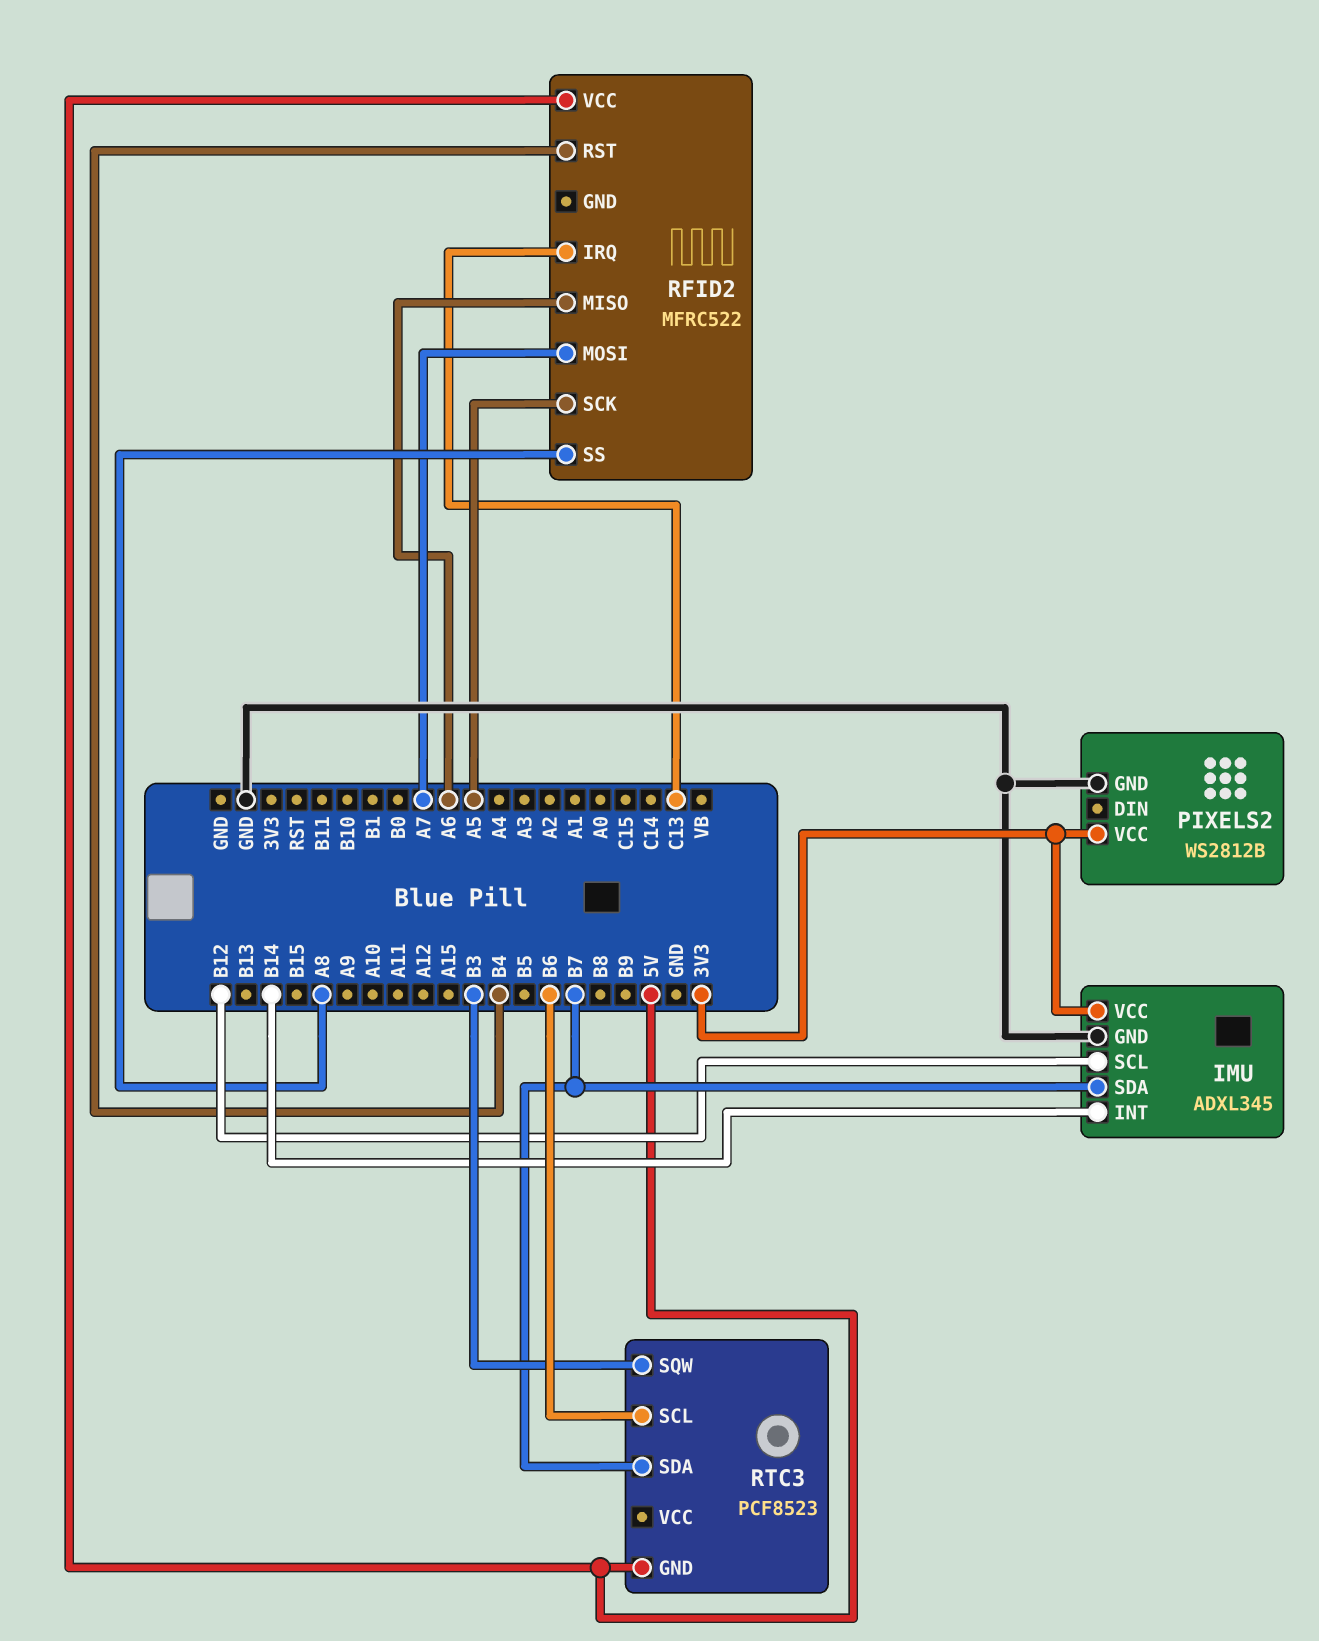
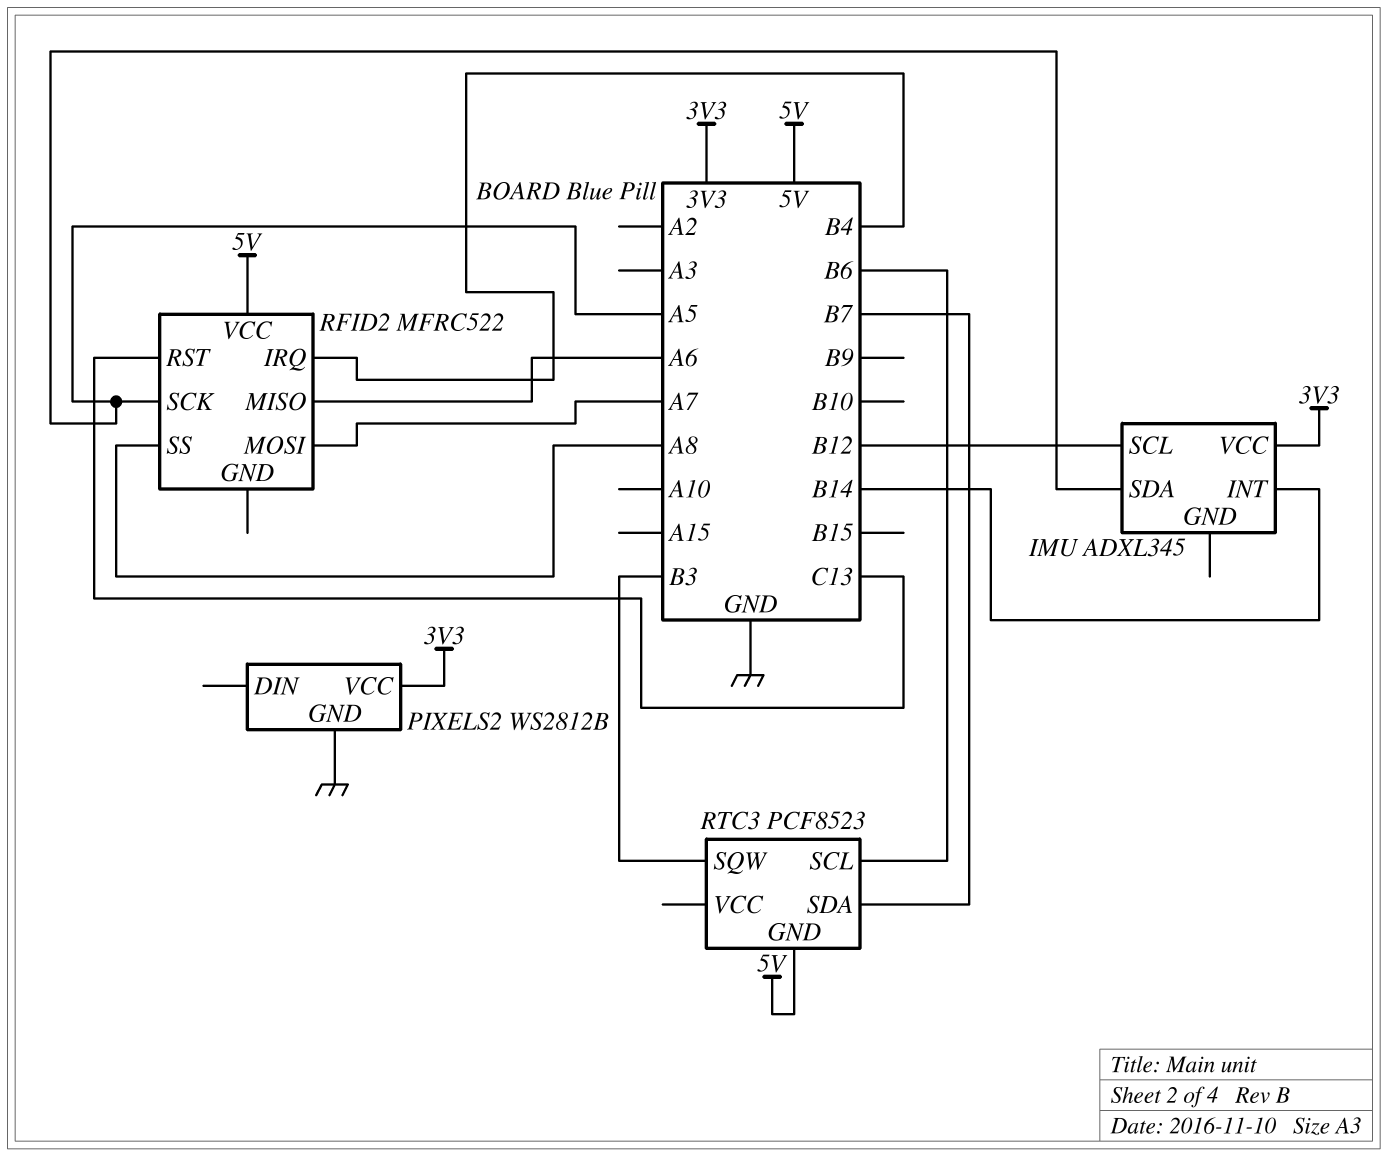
IMU pin GND: GND -> none
IMU pin SDA: B7 -> A5
RFID2 pin IRQ: C13 -> B4
RFID2 pin RST: B4 -> C13

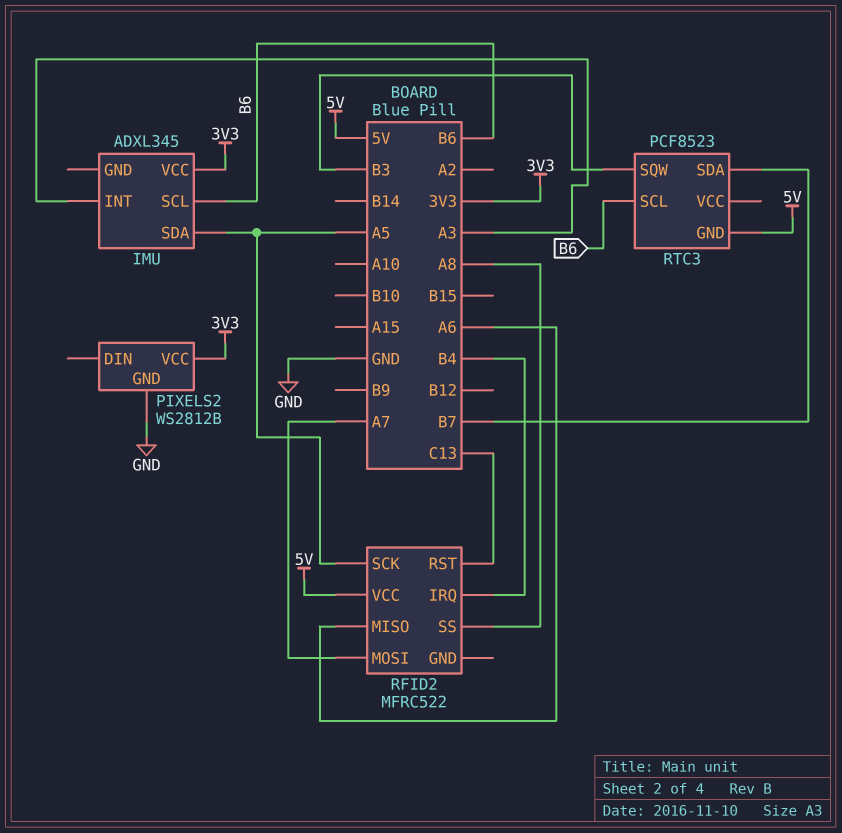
IMU pin INT: B14 -> A3
IMU pin SCL: B12 -> B6

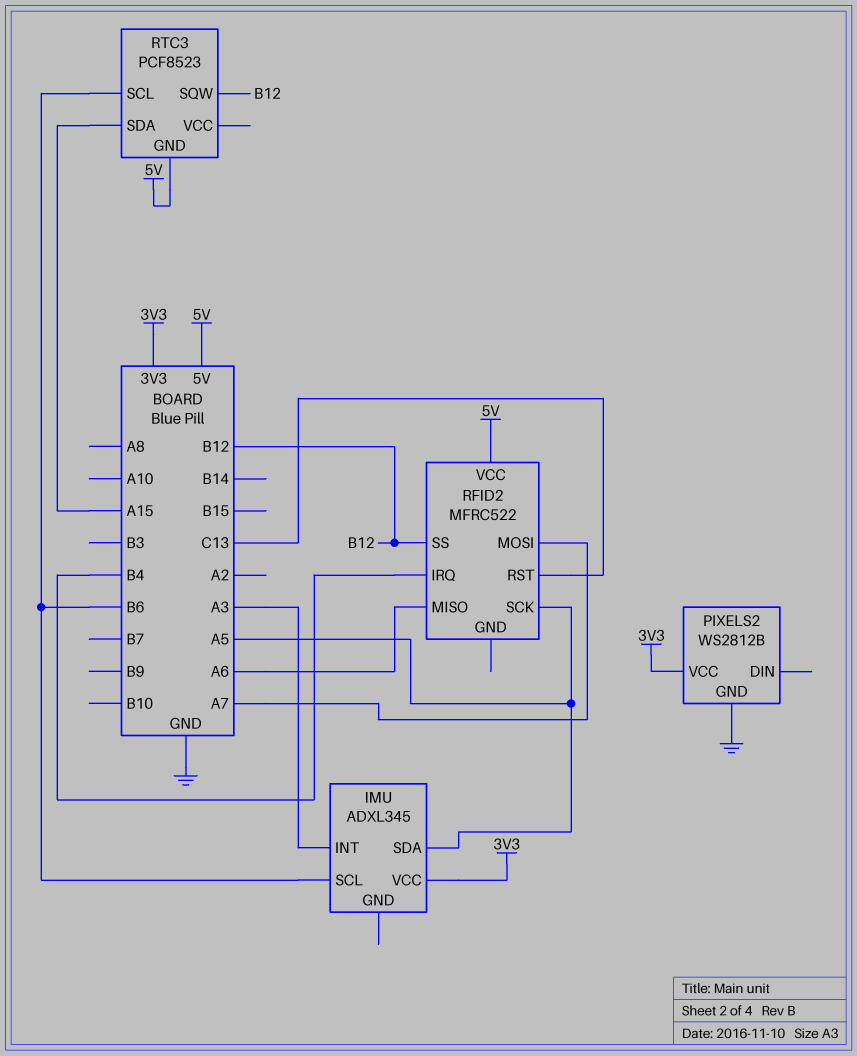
RFID2 pin SS: A8 -> B12
RTC3 pin SDA: B7 -> A15
RTC3 pin SQW: B3 -> B12

